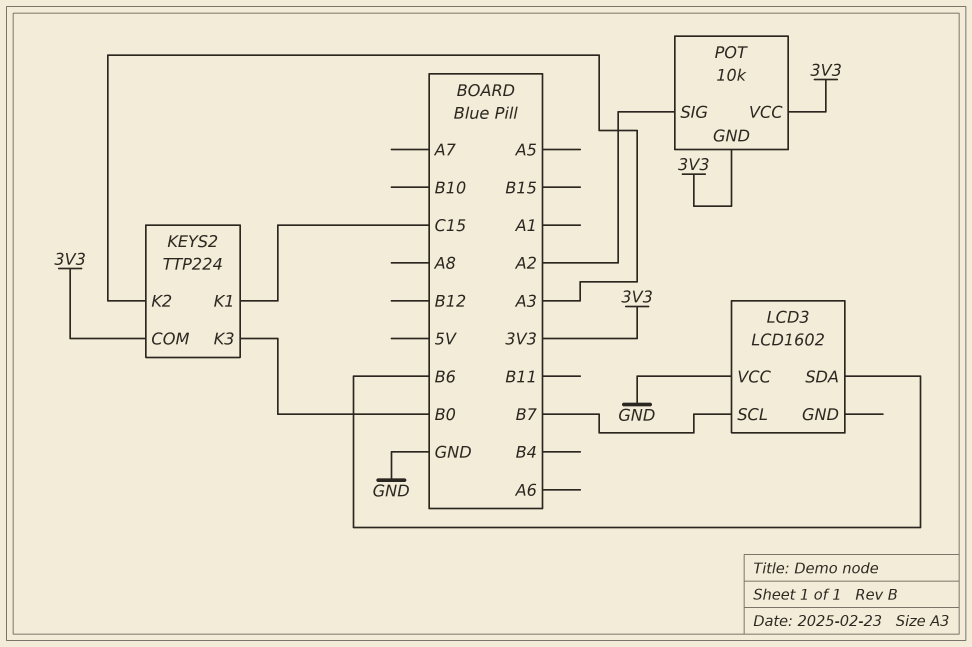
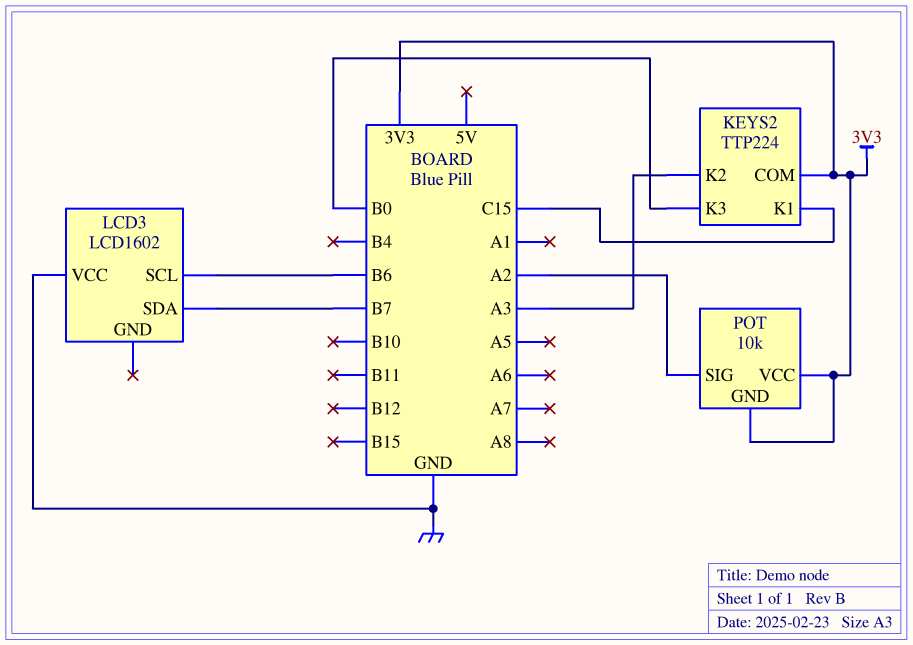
LCD3 pin SCL: B7 -> B6
LCD3 pin SDA: B6 -> B7

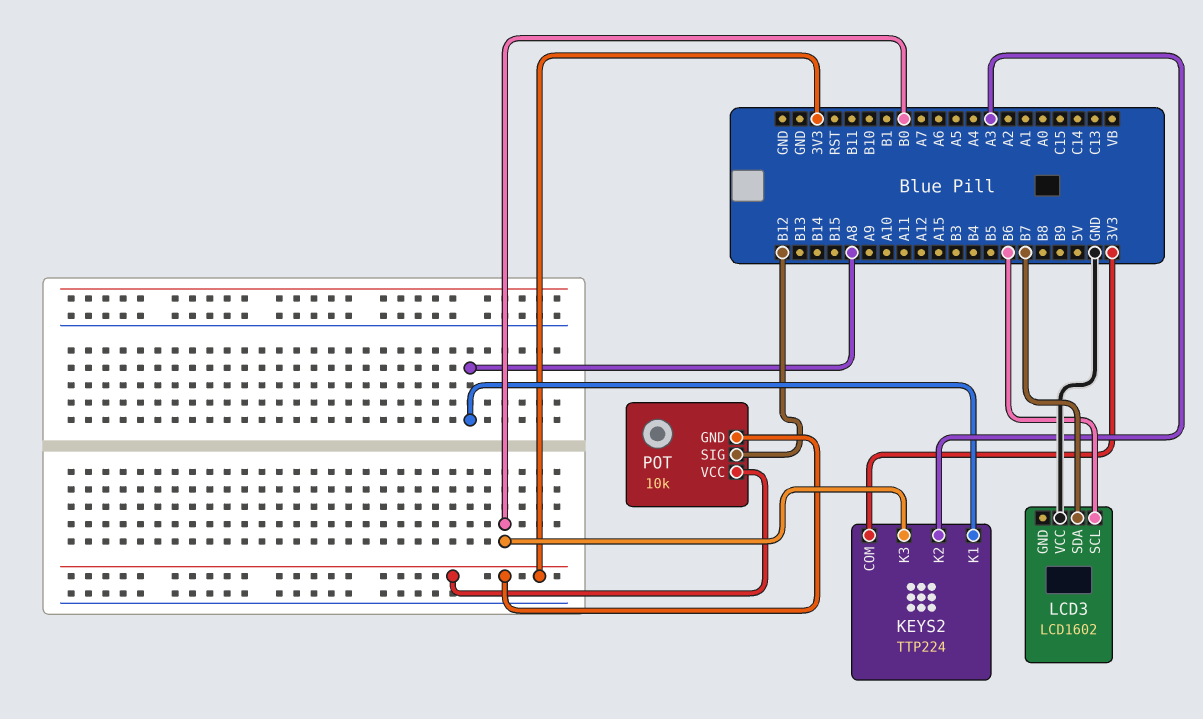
KEYS2 pin K1: C15 -> A8
POT pin SIG: A2 -> B12

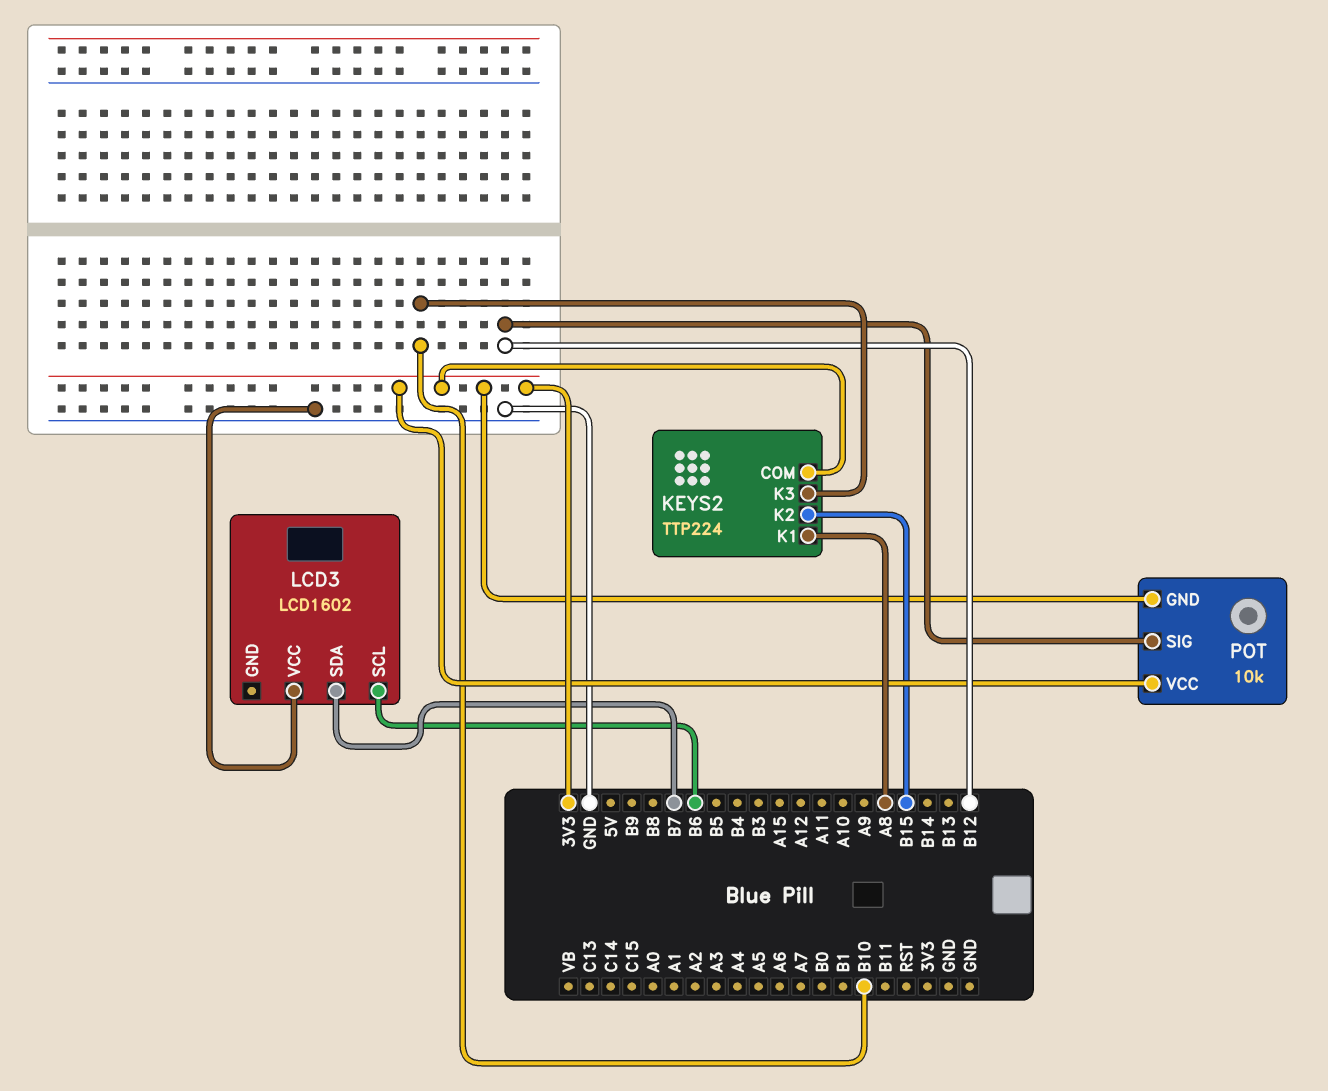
KEYS2 pin K2: A3 -> B15
KEYS2 pin K3: B0 -> B10

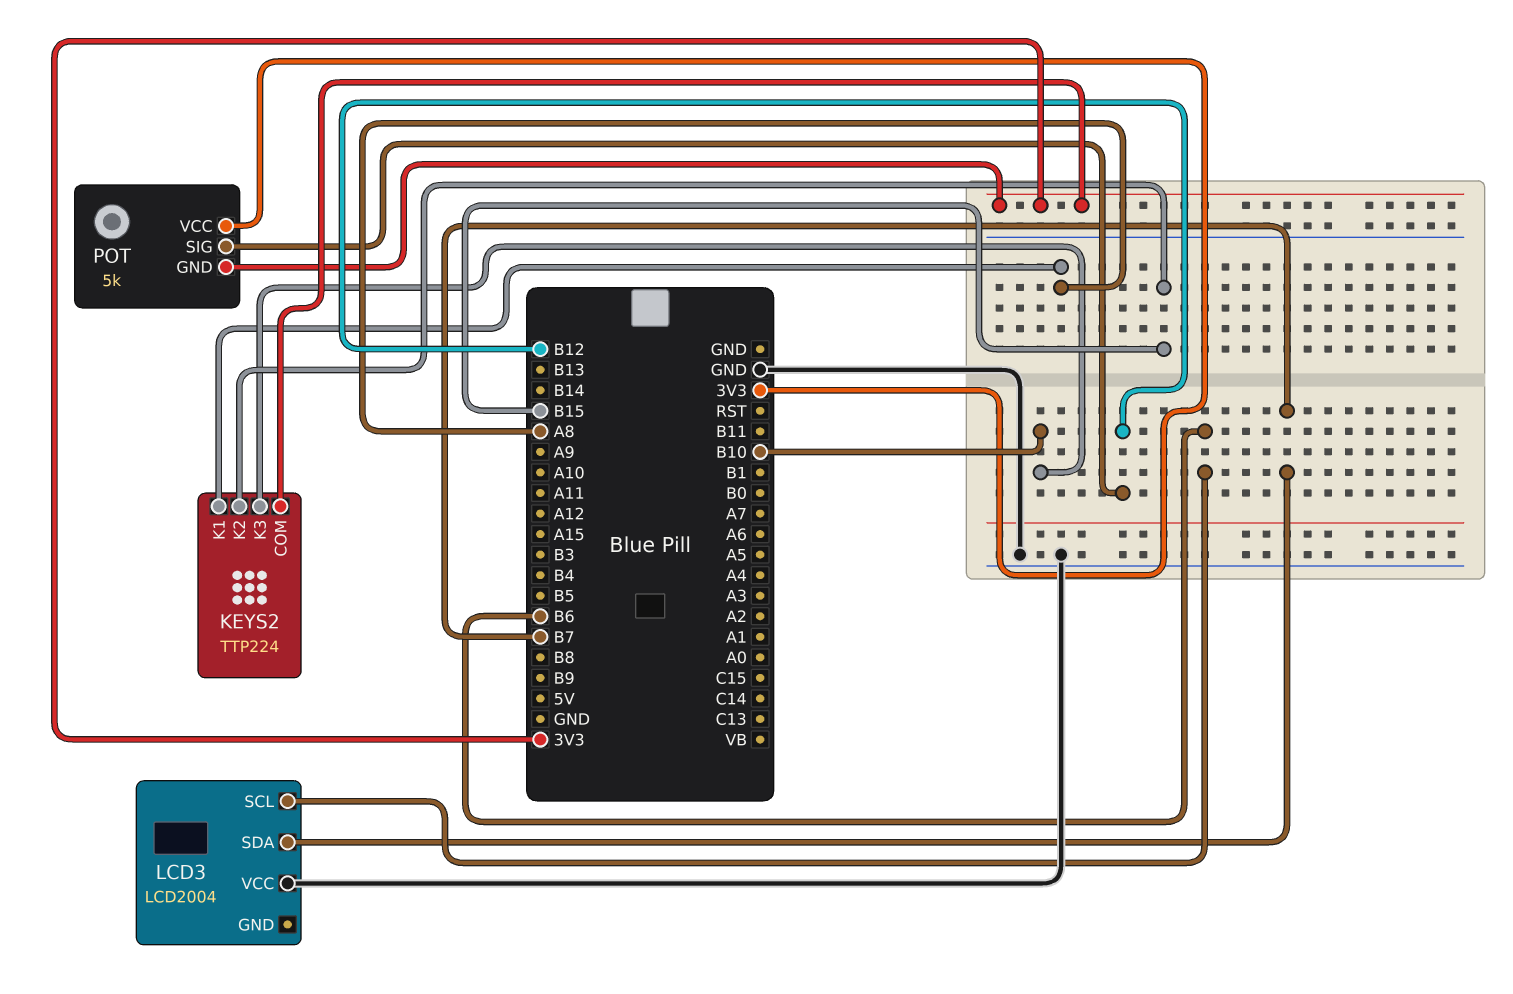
LCD3: LCD1602 -> LCD2004
POT: 10k -> 5k

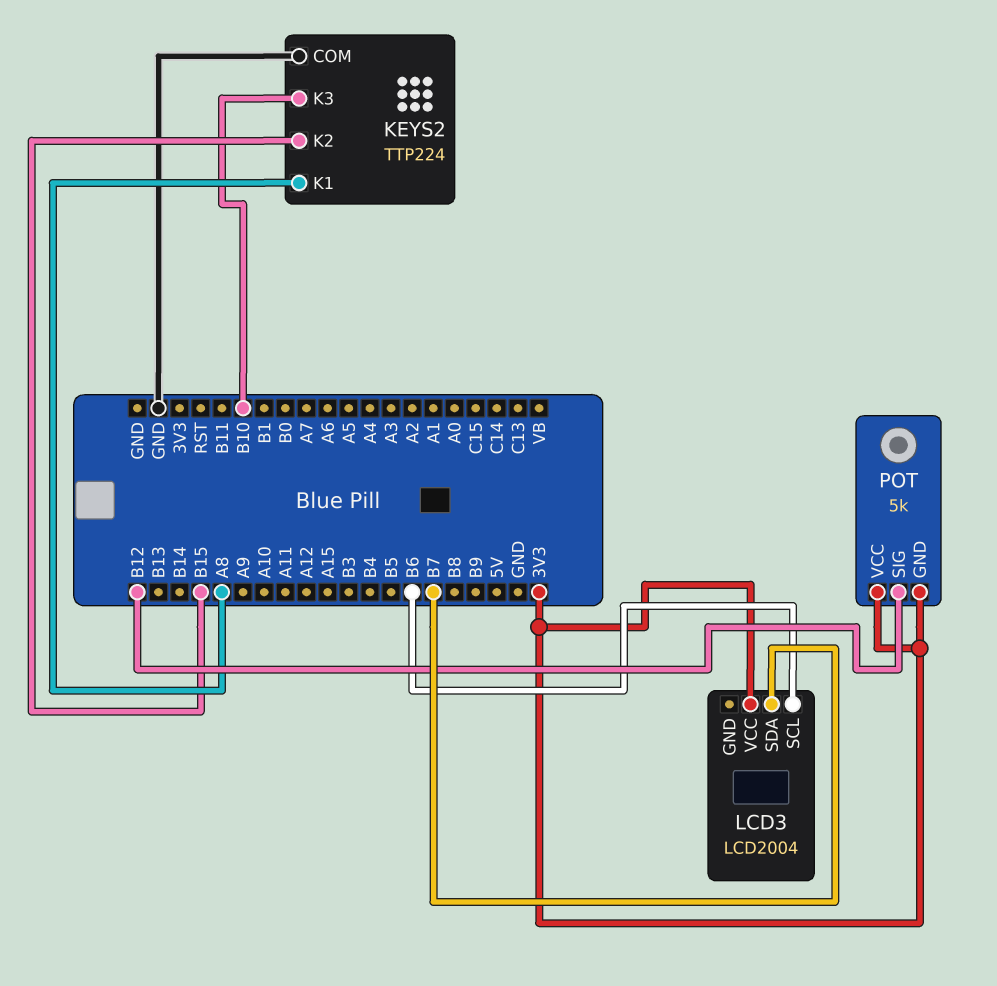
KEYS2 pin COM: 3V3 -> GND
LCD3 pin VCC: GND -> 3V3

